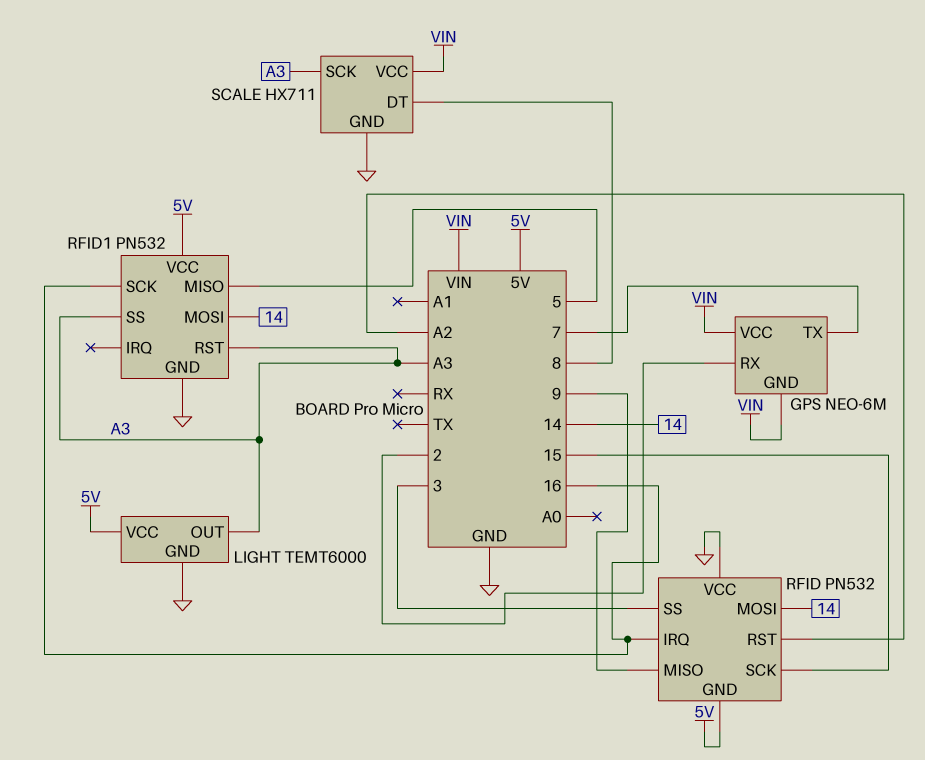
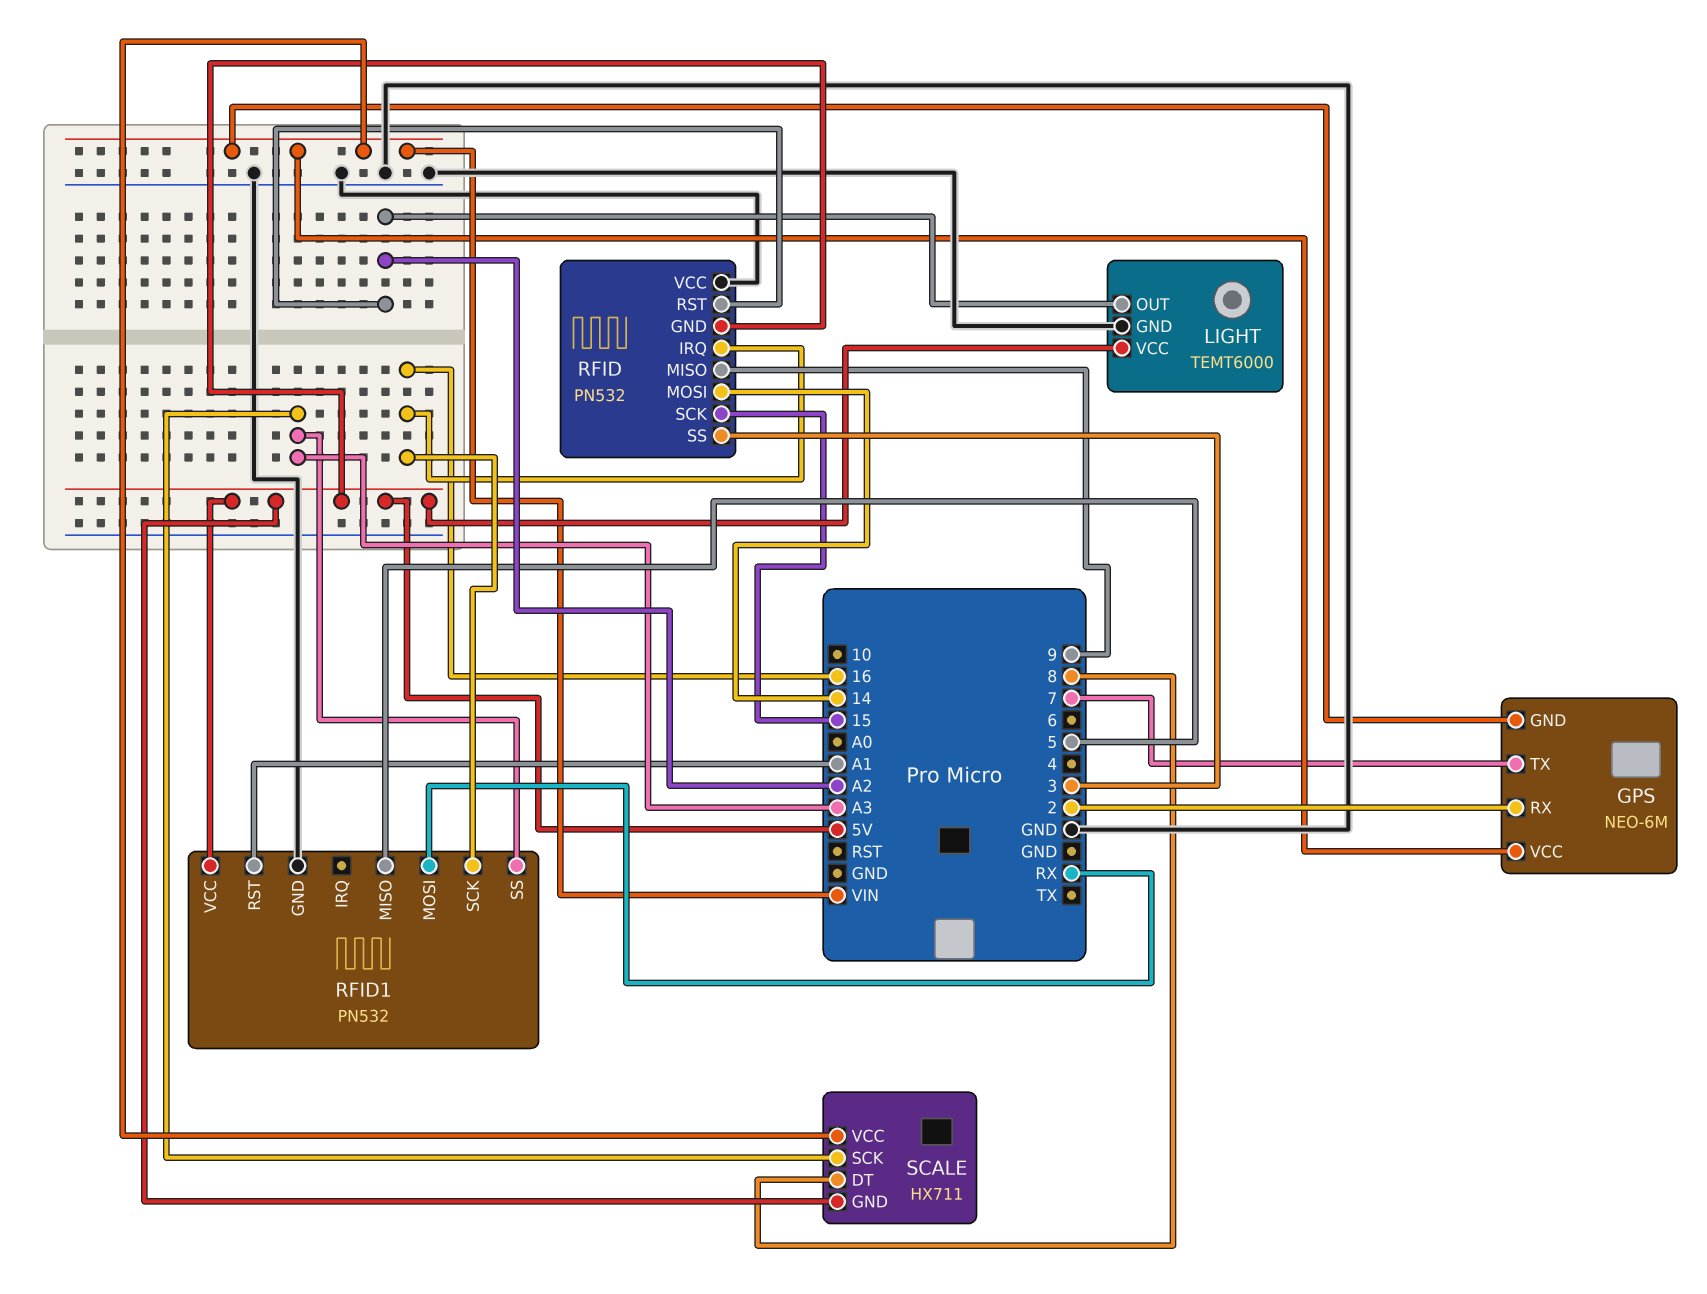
LIGHT pin OUT: A3 -> A2
RFID1 pin MOSI: 14 -> RX
RFID1 pin RST: A3 -> A1
SCALE pin GND: GND -> 5V

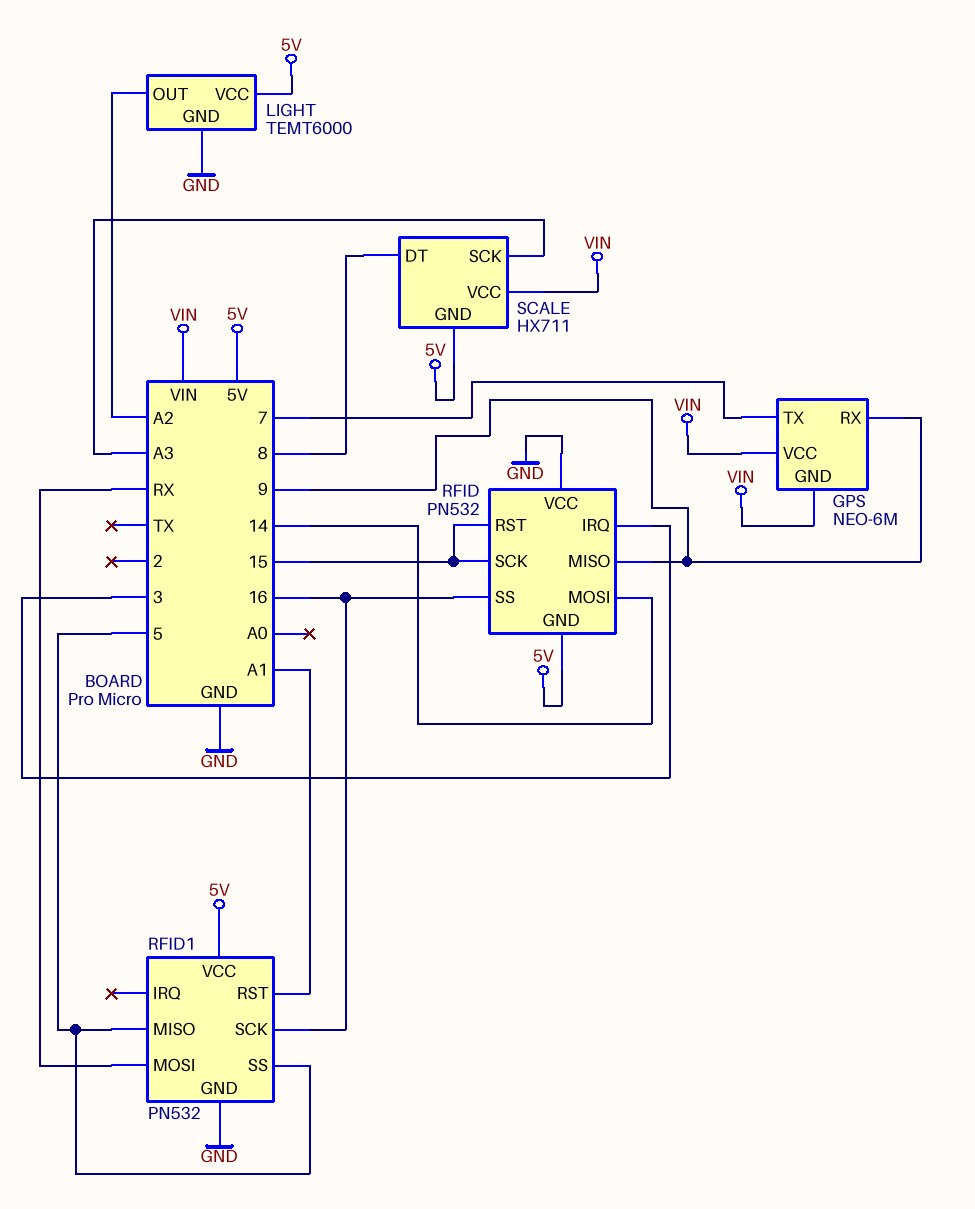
GPS pin RX: 2 -> 9
RFID pin IRQ: 16 -> 3
RFID pin RST: A2 -> 15
RFID pin SS: 3 -> 16
RFID1 pin SS: A3 -> 5

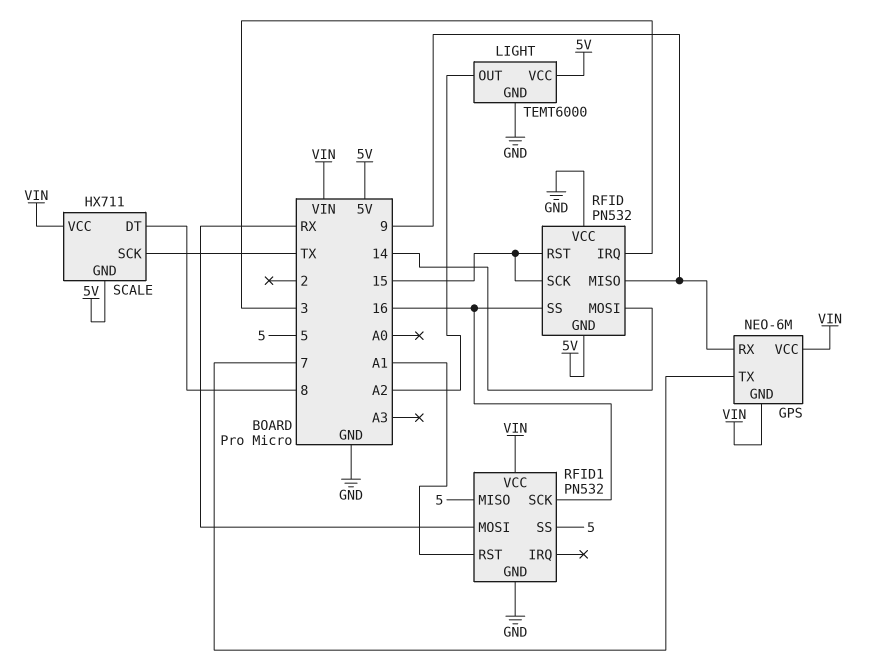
RFID1 pin VCC: 5V -> VIN
SCALE pin SCK: A3 -> TX

